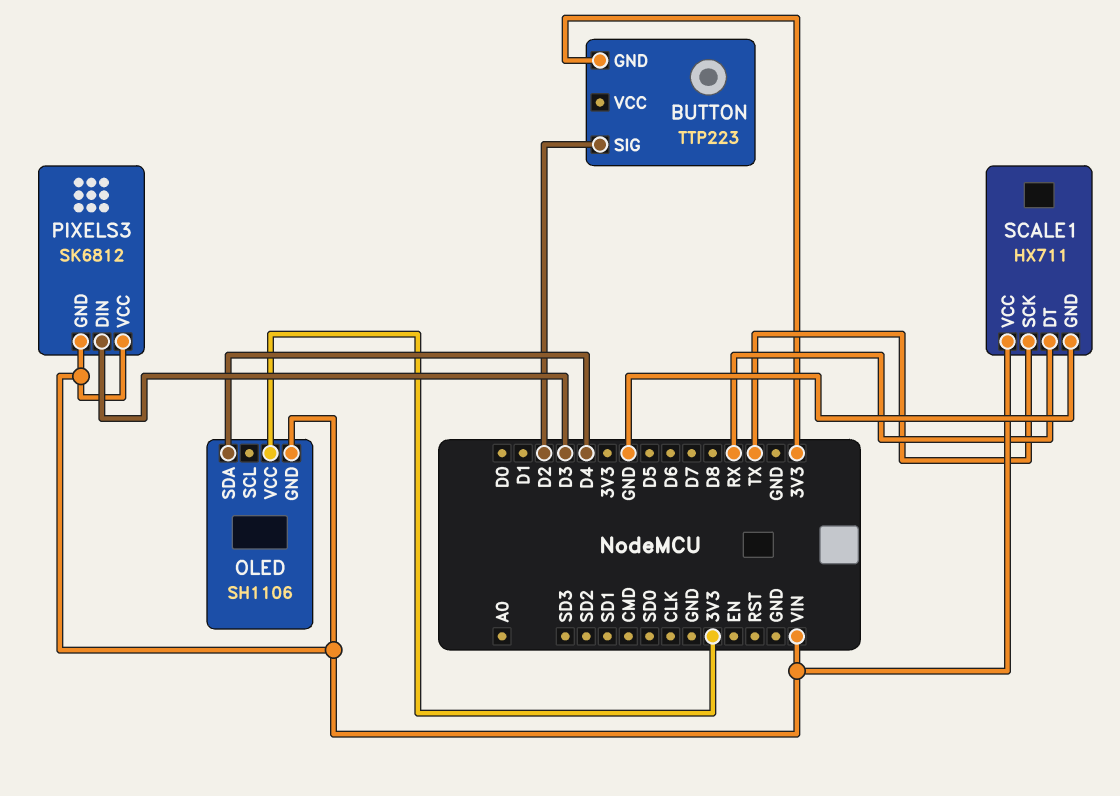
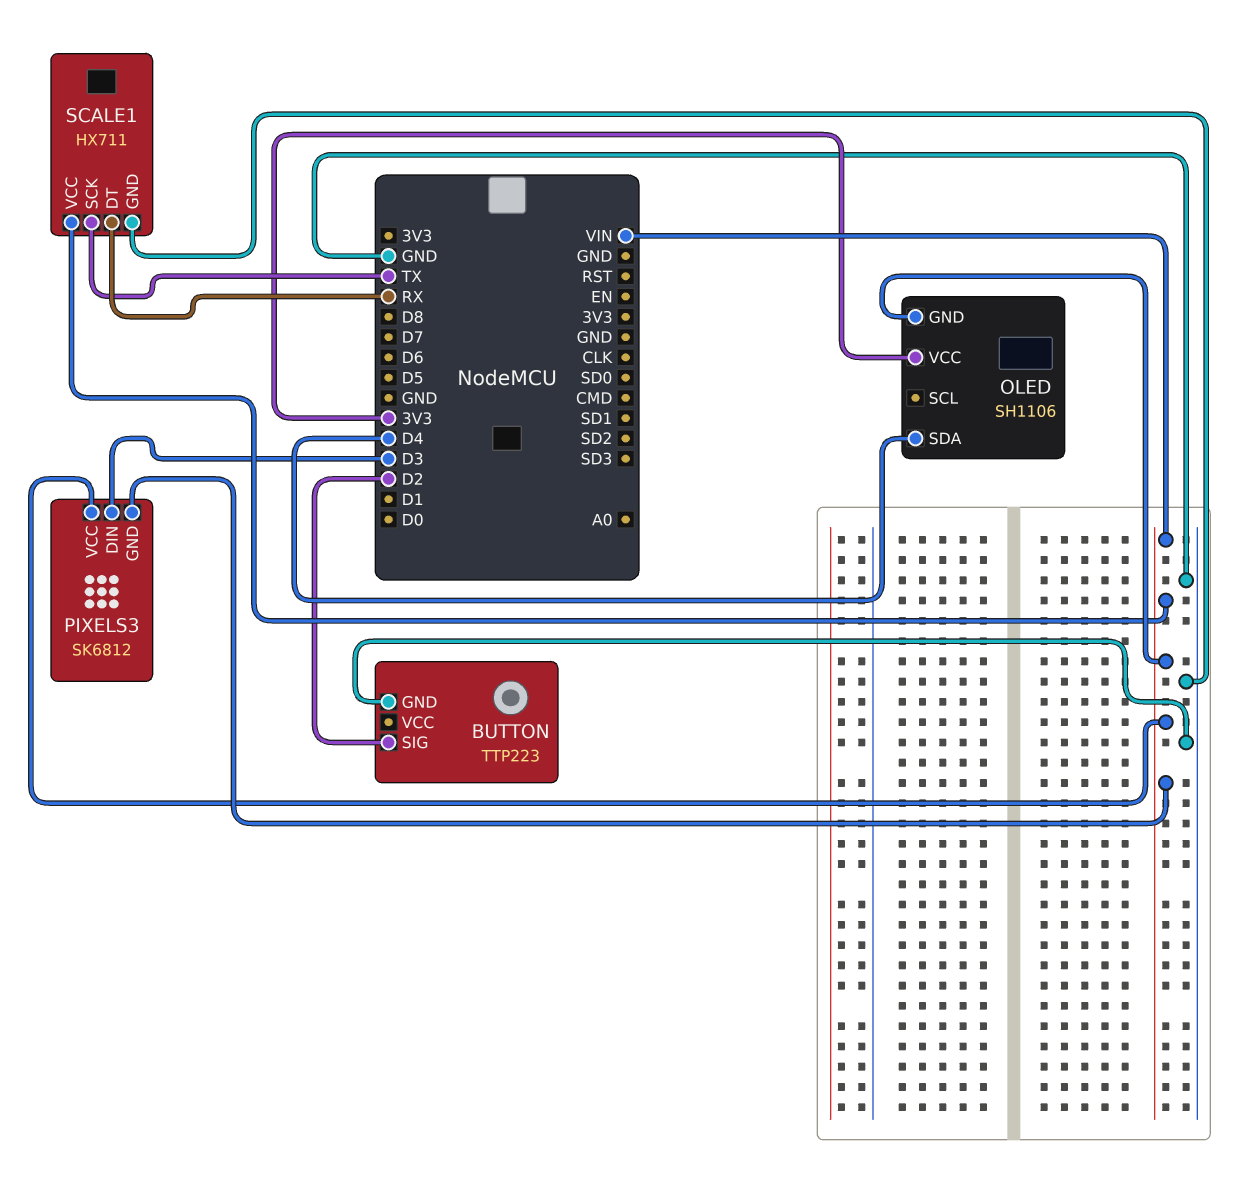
BUTTON pin GND: 3V3 -> GND

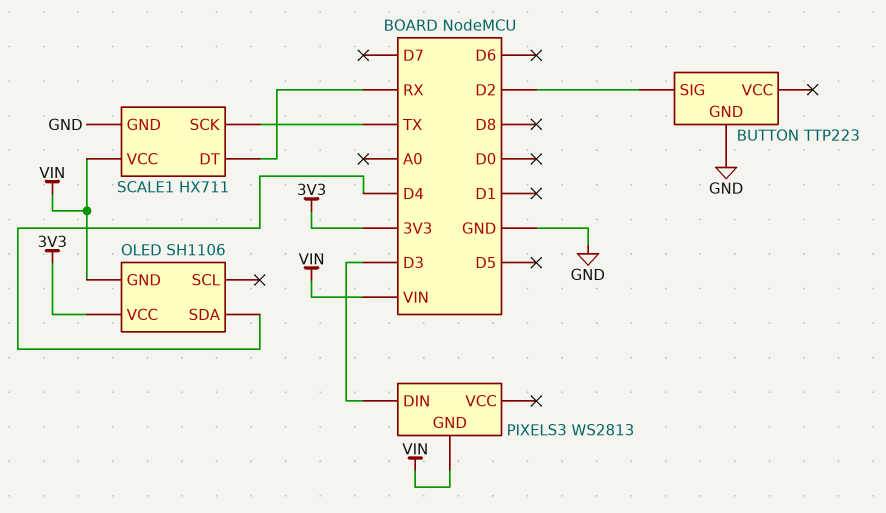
PIXELS3: SK6812 -> WS2813
PIXELS3 pin VCC: VIN -> none

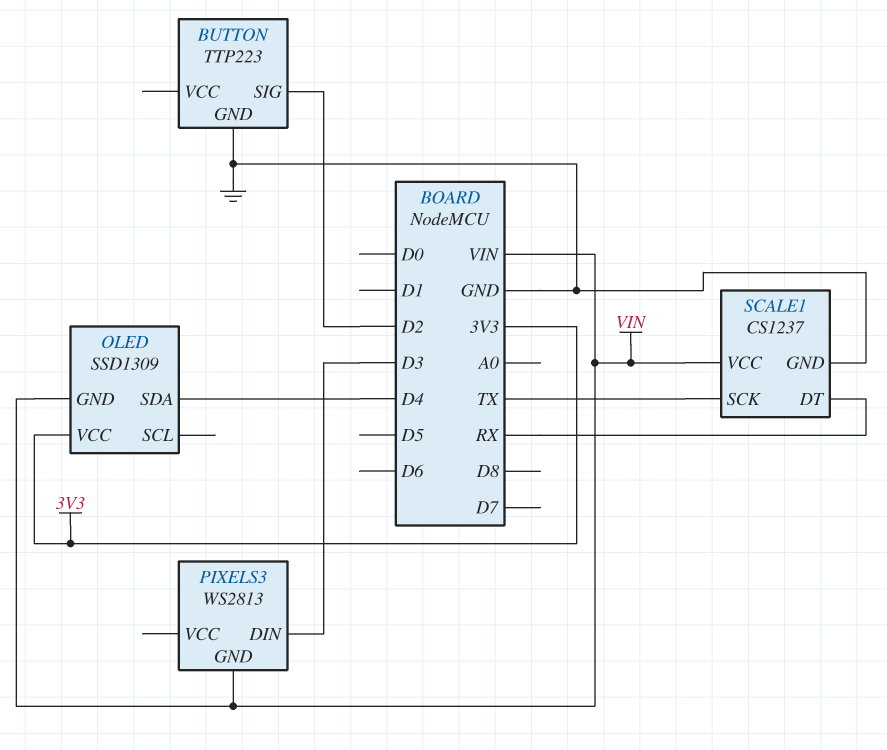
OLED: SH1106 -> SSD1309
SCALE1: HX711 -> CS1237

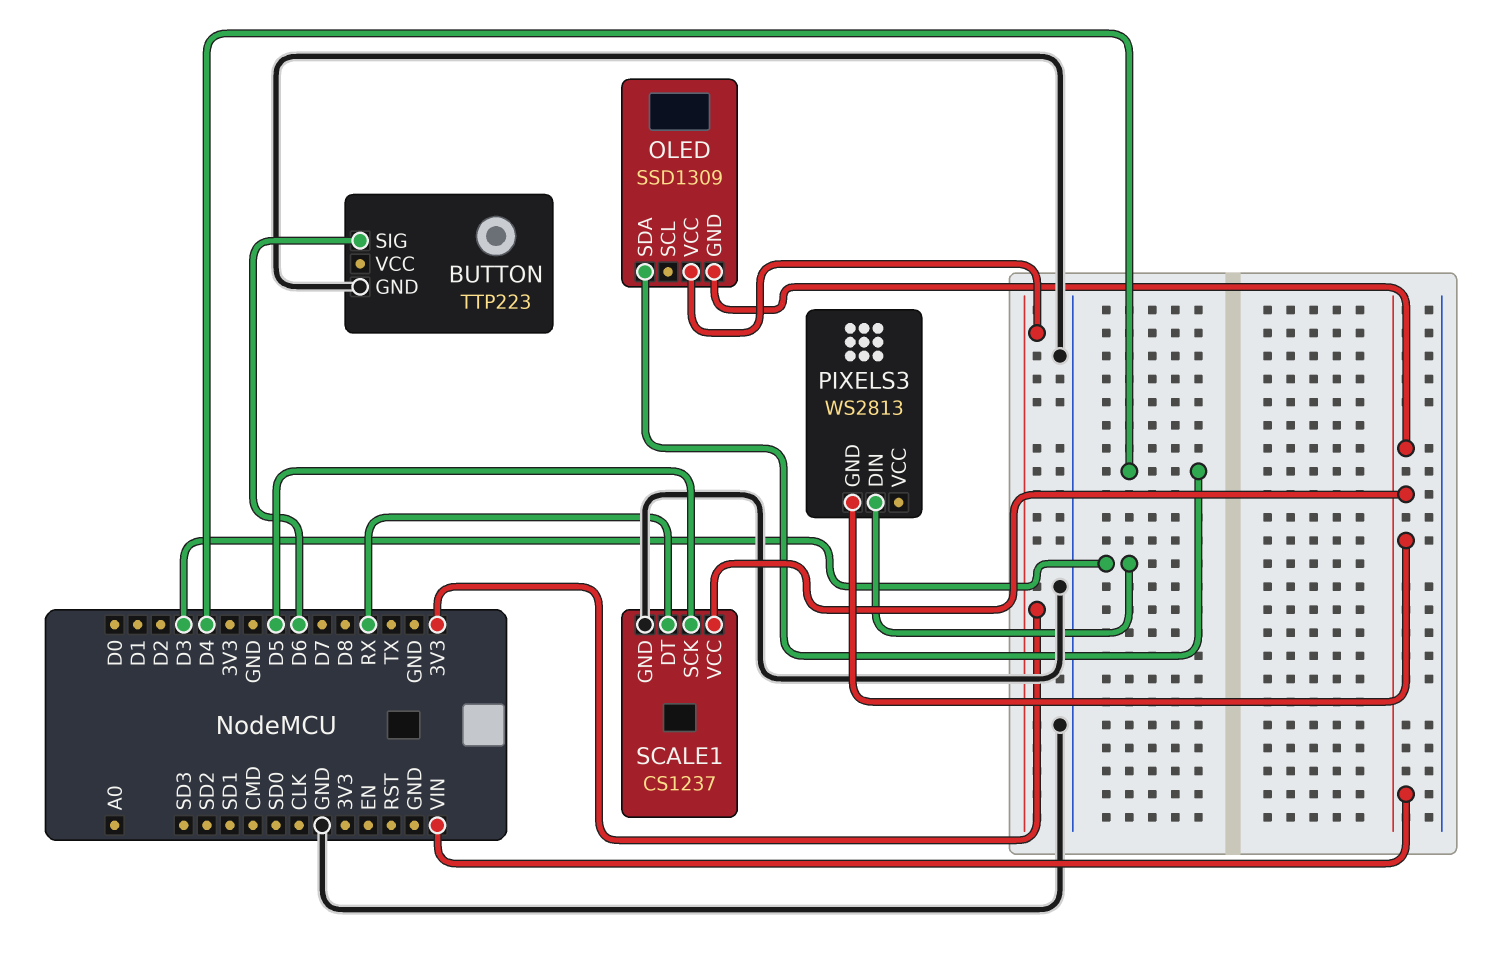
BUTTON pin SIG: D2 -> D6
SCALE1 pin SCK: TX -> D5

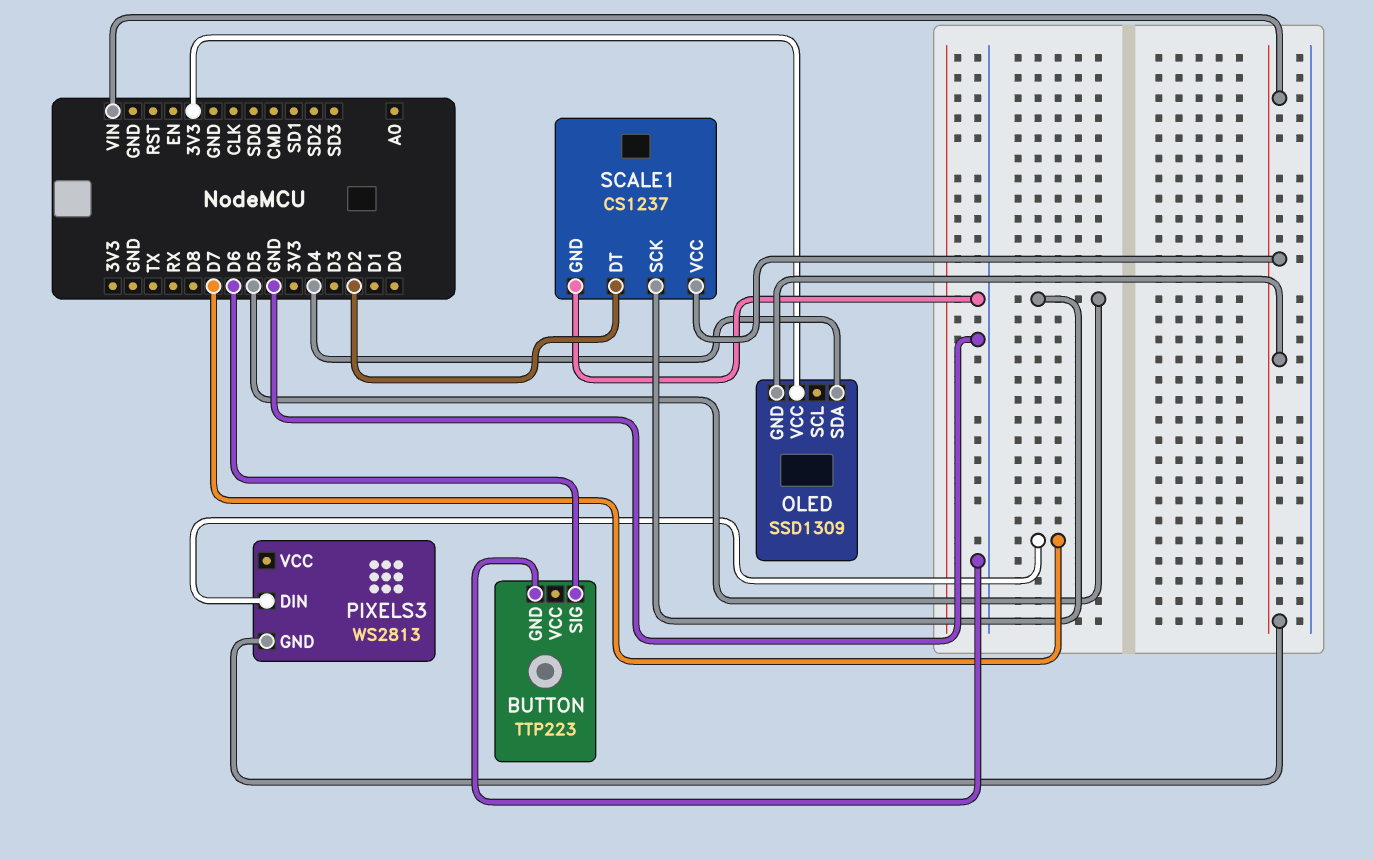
PIXELS3 pin DIN: D3 -> D7
SCALE1 pin DT: RX -> D2

